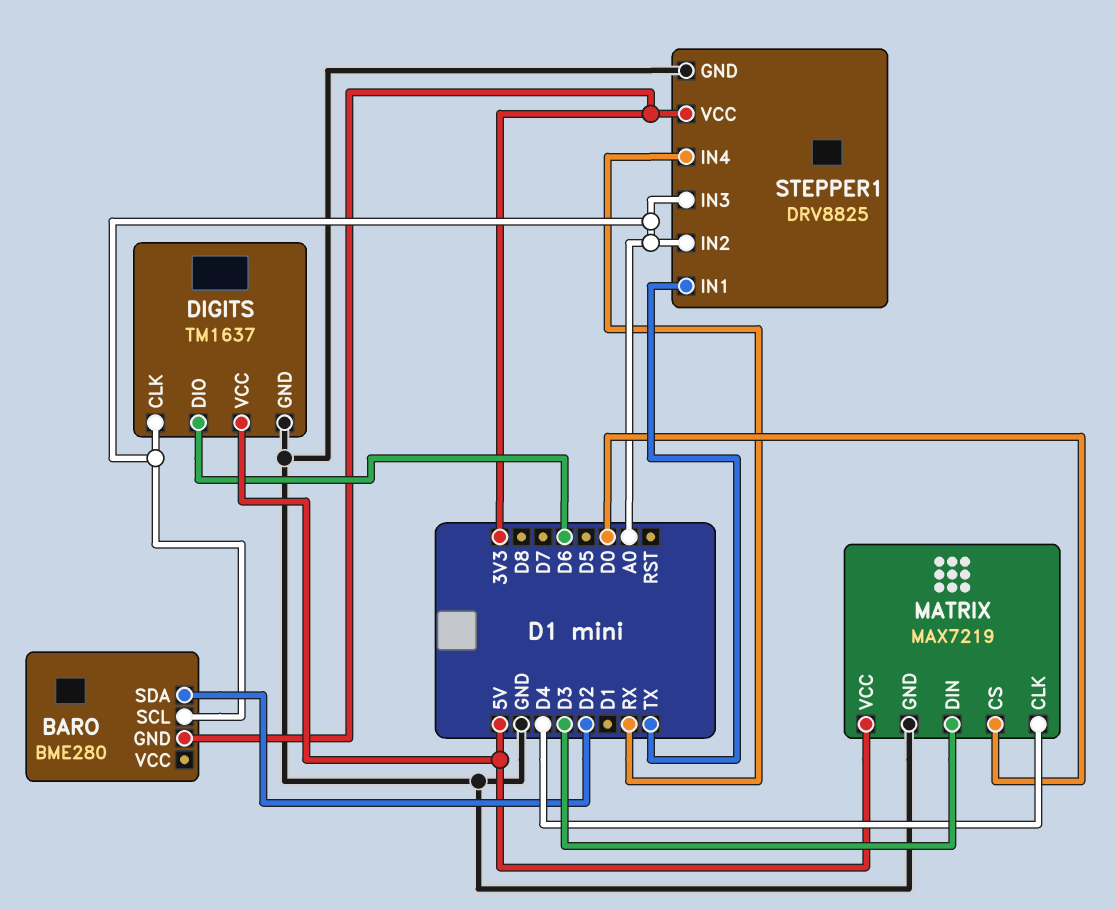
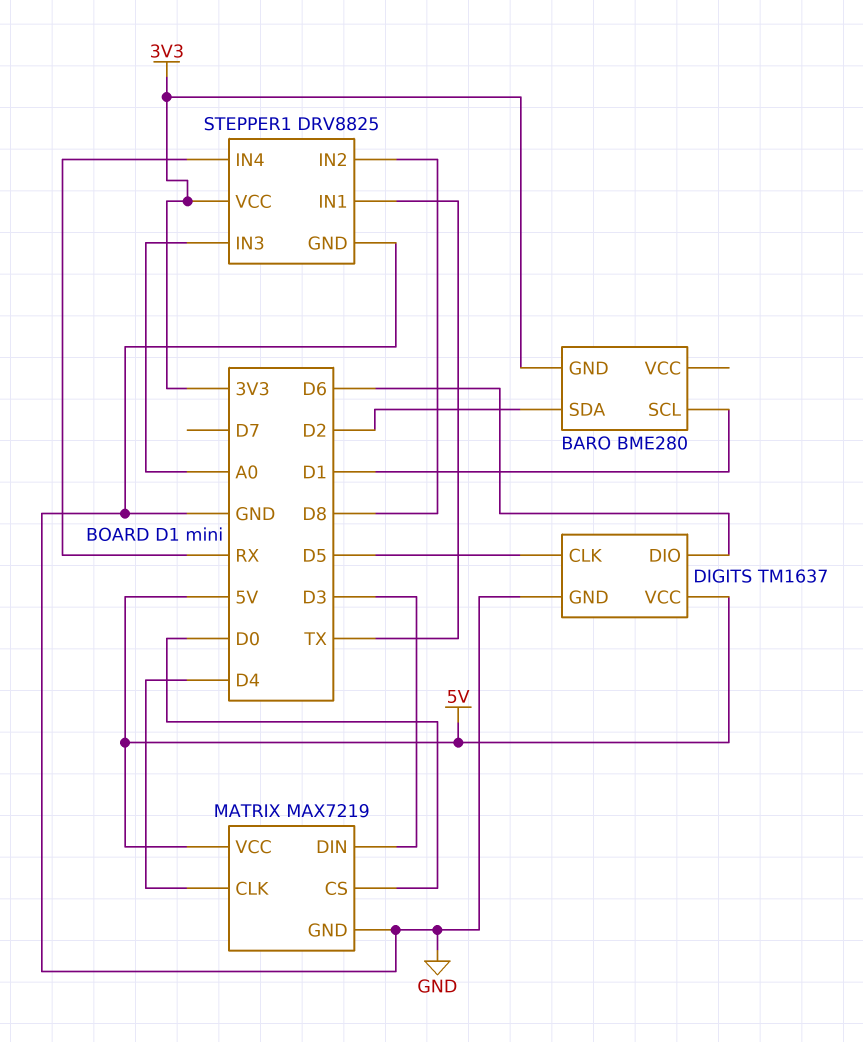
BARO pin SCL: A0 -> D1
DIGITS pin CLK: A0 -> D5
STEPPER1 pin IN2: A0 -> D8

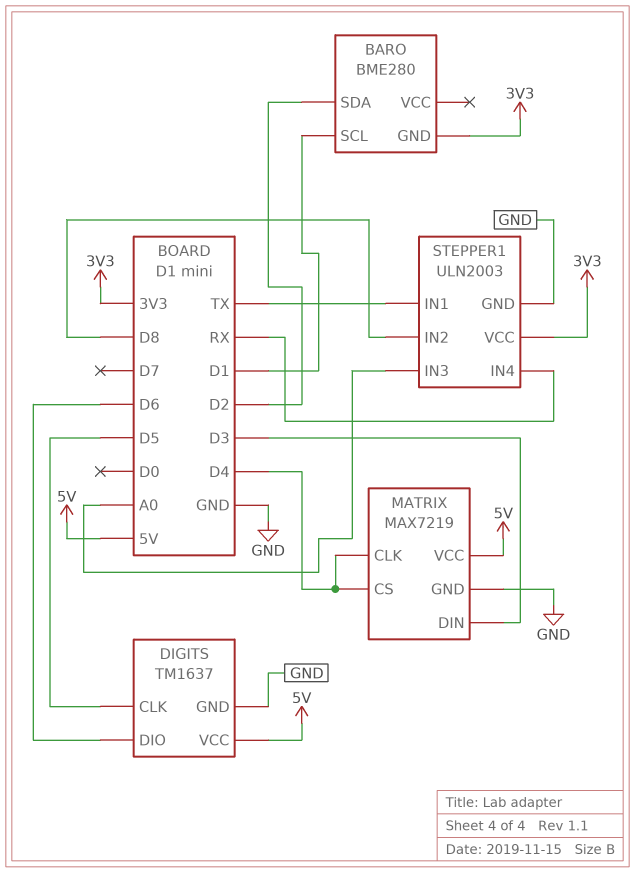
MATRIX pin CS: D0 -> D4
STEPPER1: DRV8825 -> ULN2003

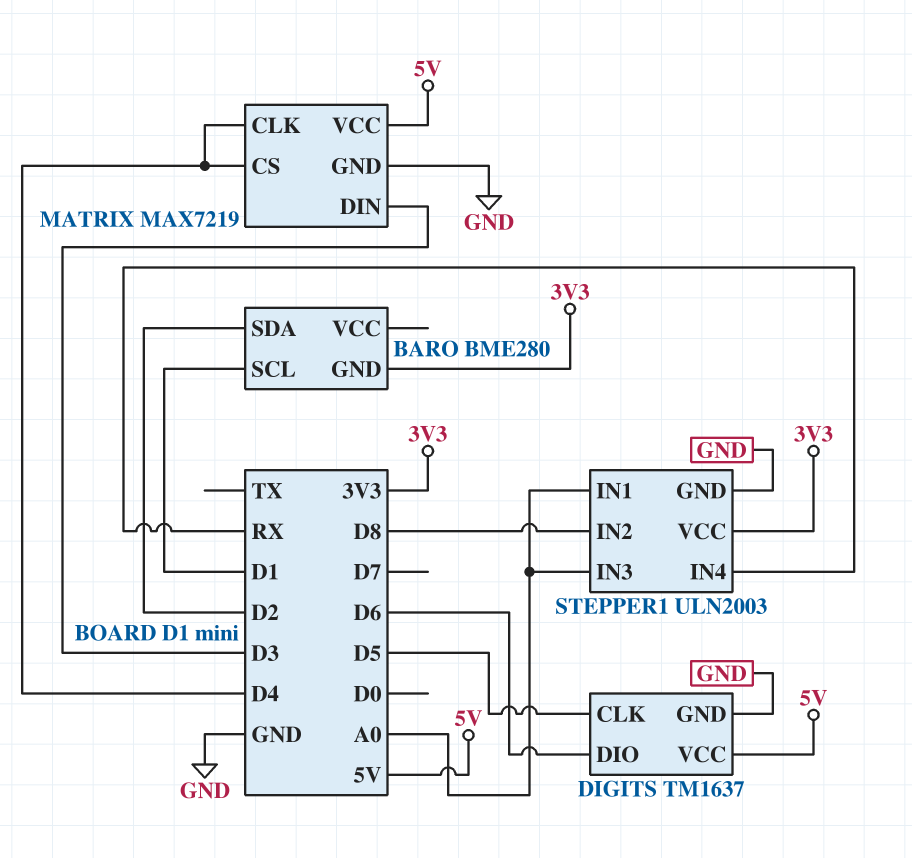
STEPPER1 pin IN1: TX -> A0

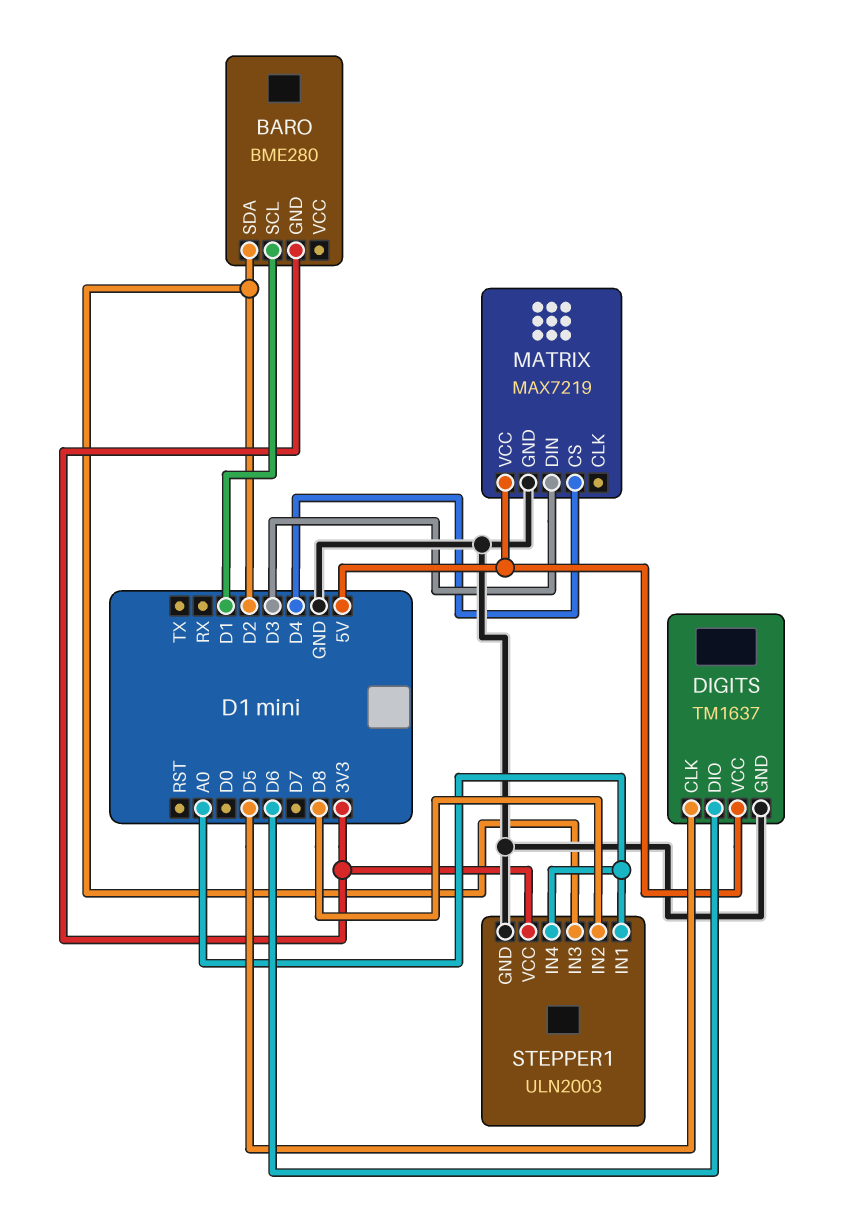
MATRIX pin CLK: D4 -> none
STEPPER1 pin IN3: A0 -> D2
STEPPER1 pin IN4: RX -> A0

